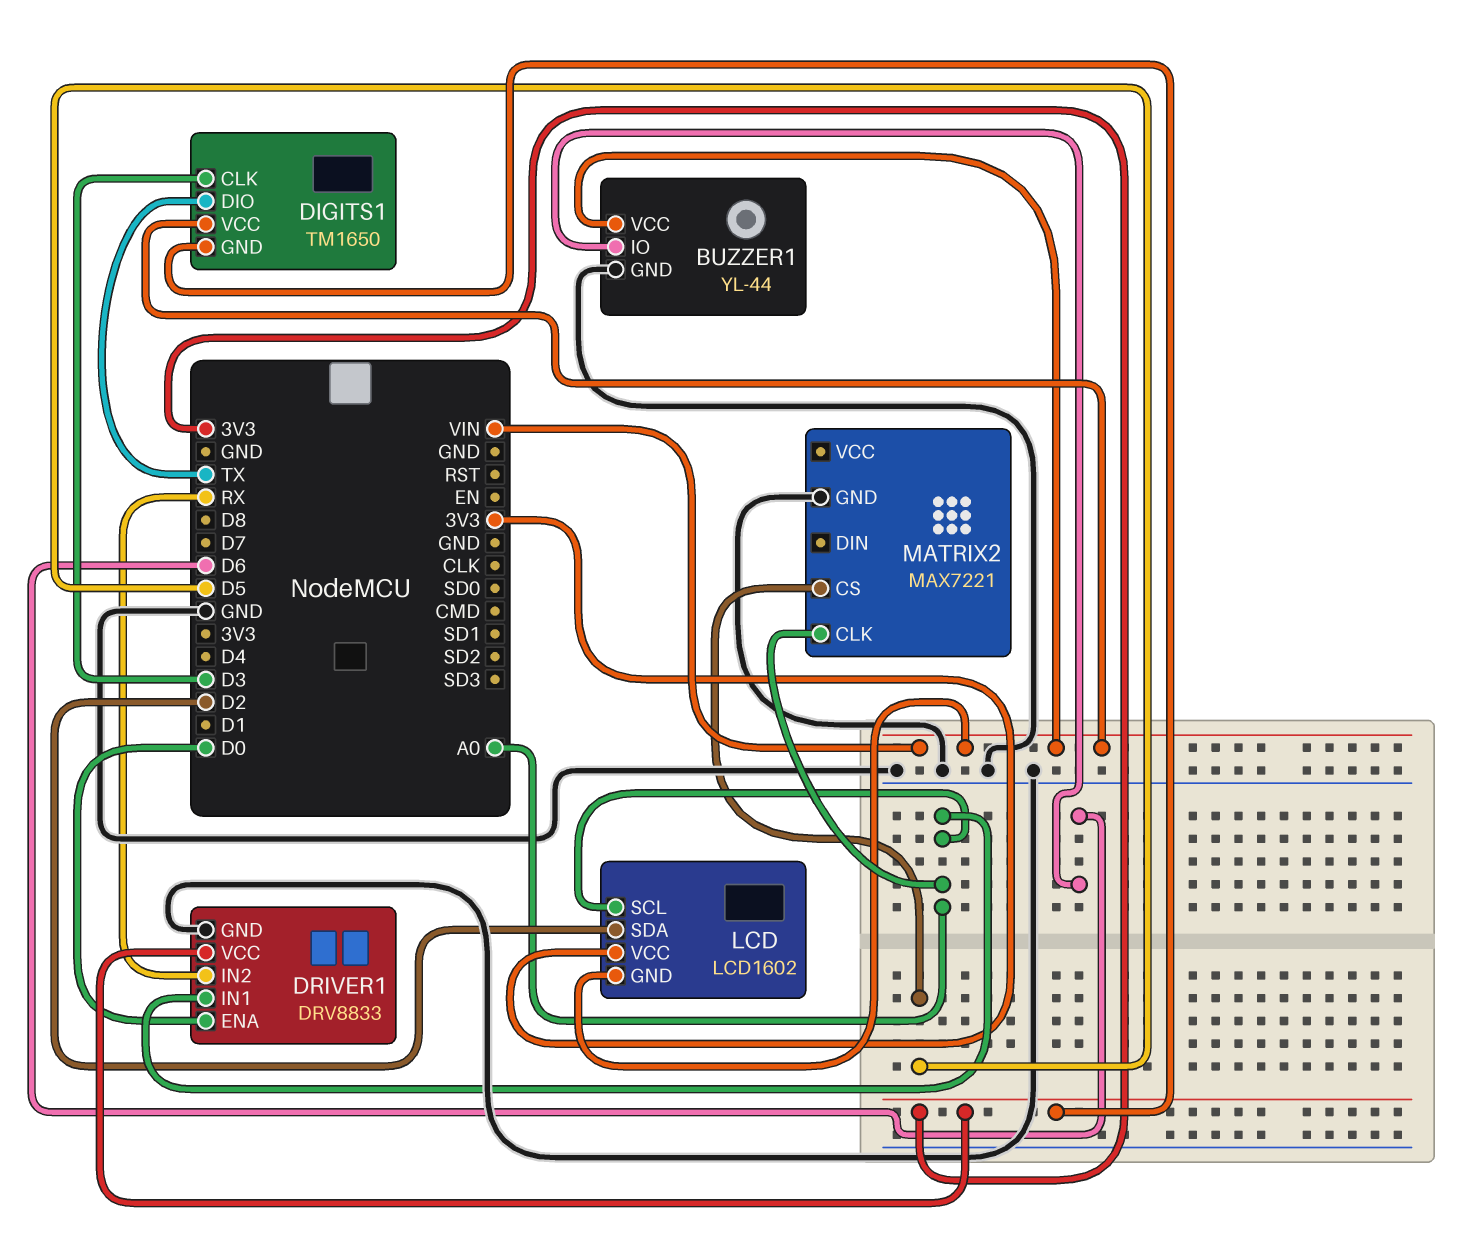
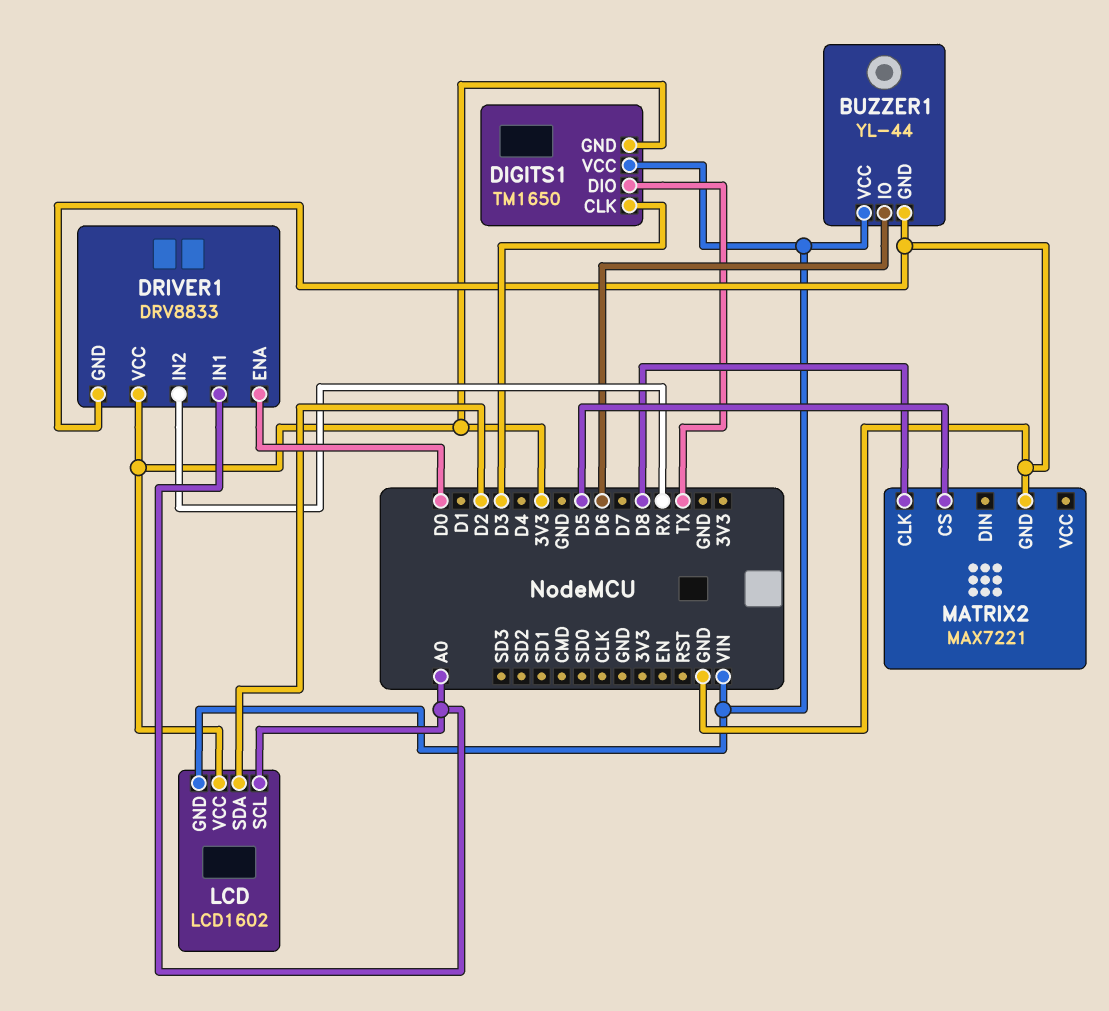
MATRIX2 pin CLK: A0 -> D8

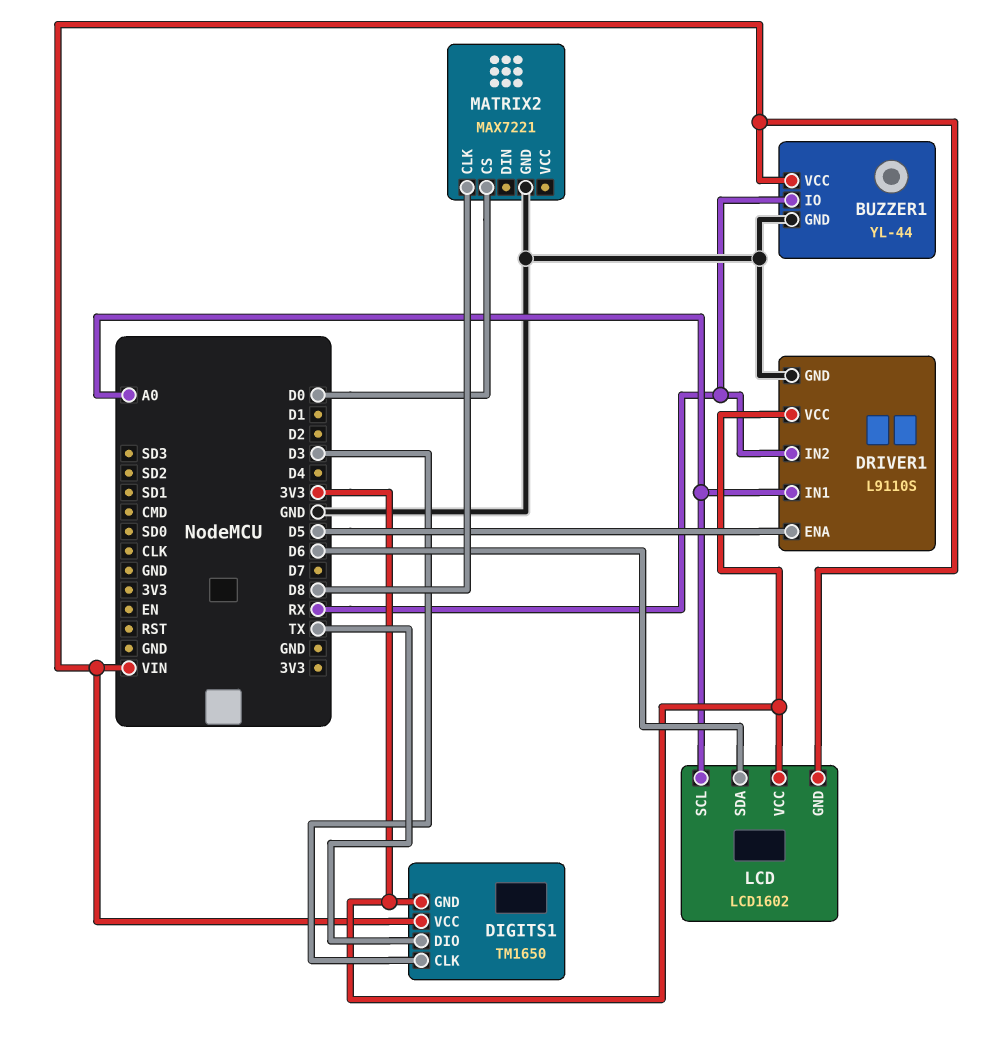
BUZZER1 pin IO: D6 -> RX
DRIVER1: DRV8833 -> L9110S
DRIVER1 pin ENA: D0 -> D5
LCD pin SDA: D2 -> D6
MATRIX2 pin CS: D5 -> D0

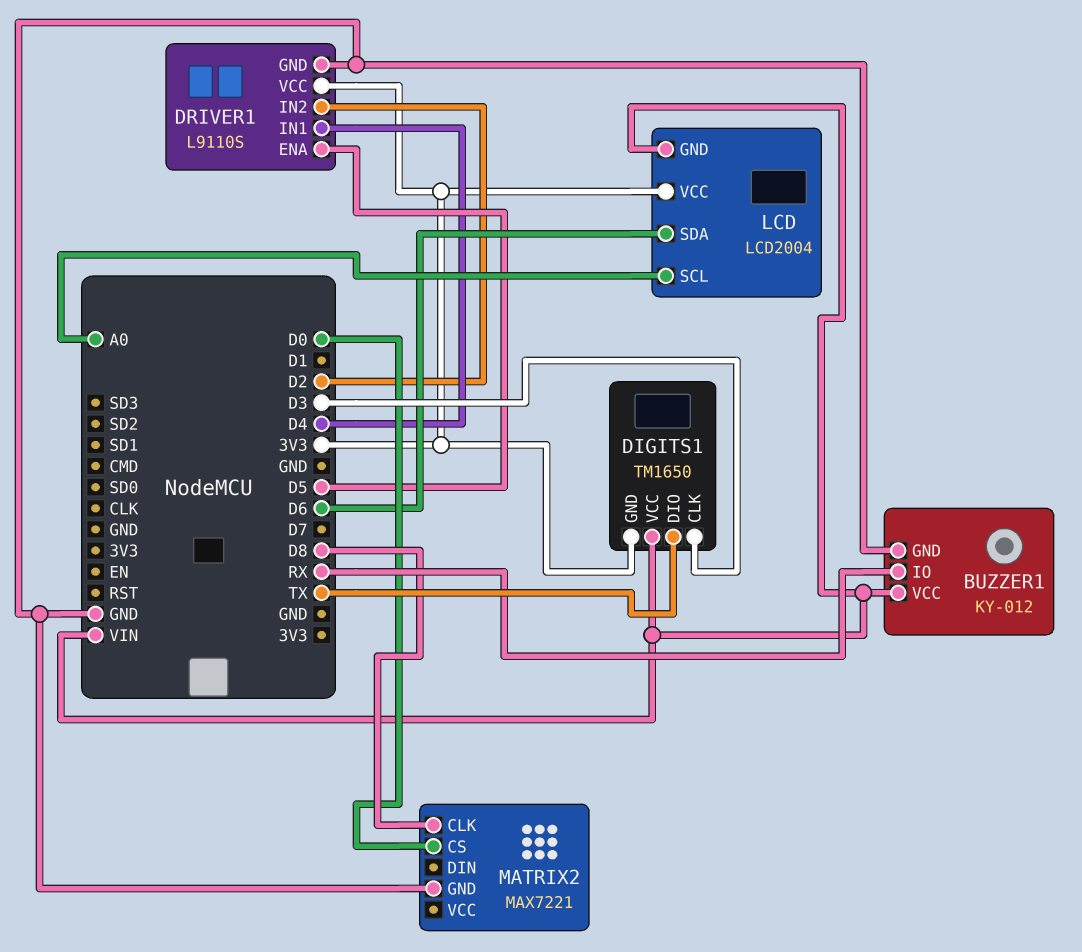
BUZZER1: YL-44 -> KY-012
DRIVER1 pin IN1: A0 -> D4
DRIVER1 pin IN2: RX -> D2
LCD: LCD1602 -> LCD2004

